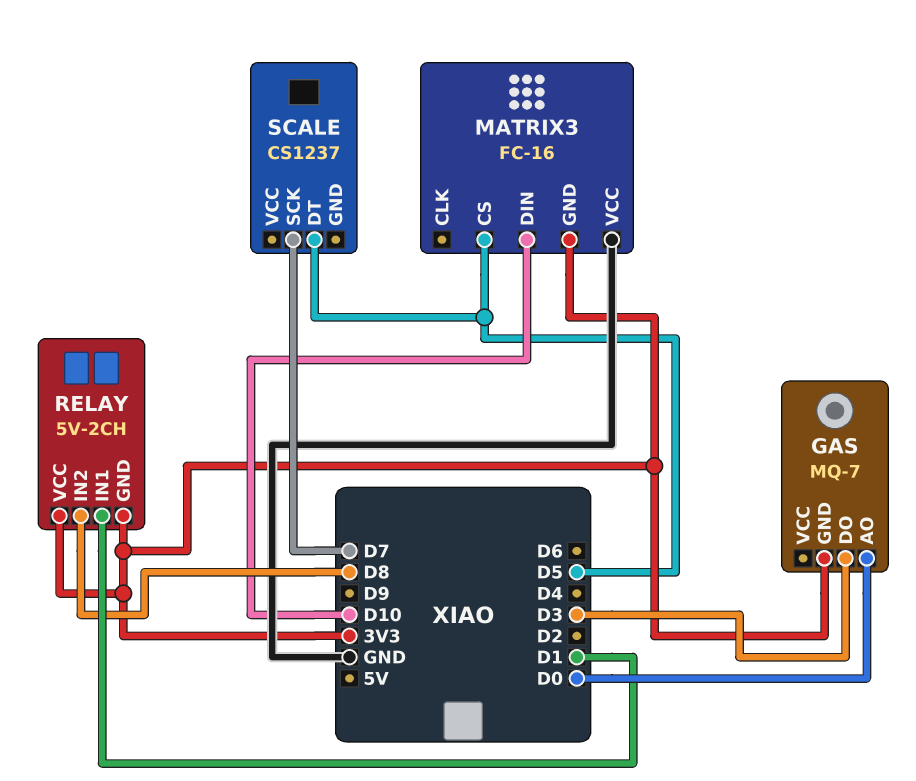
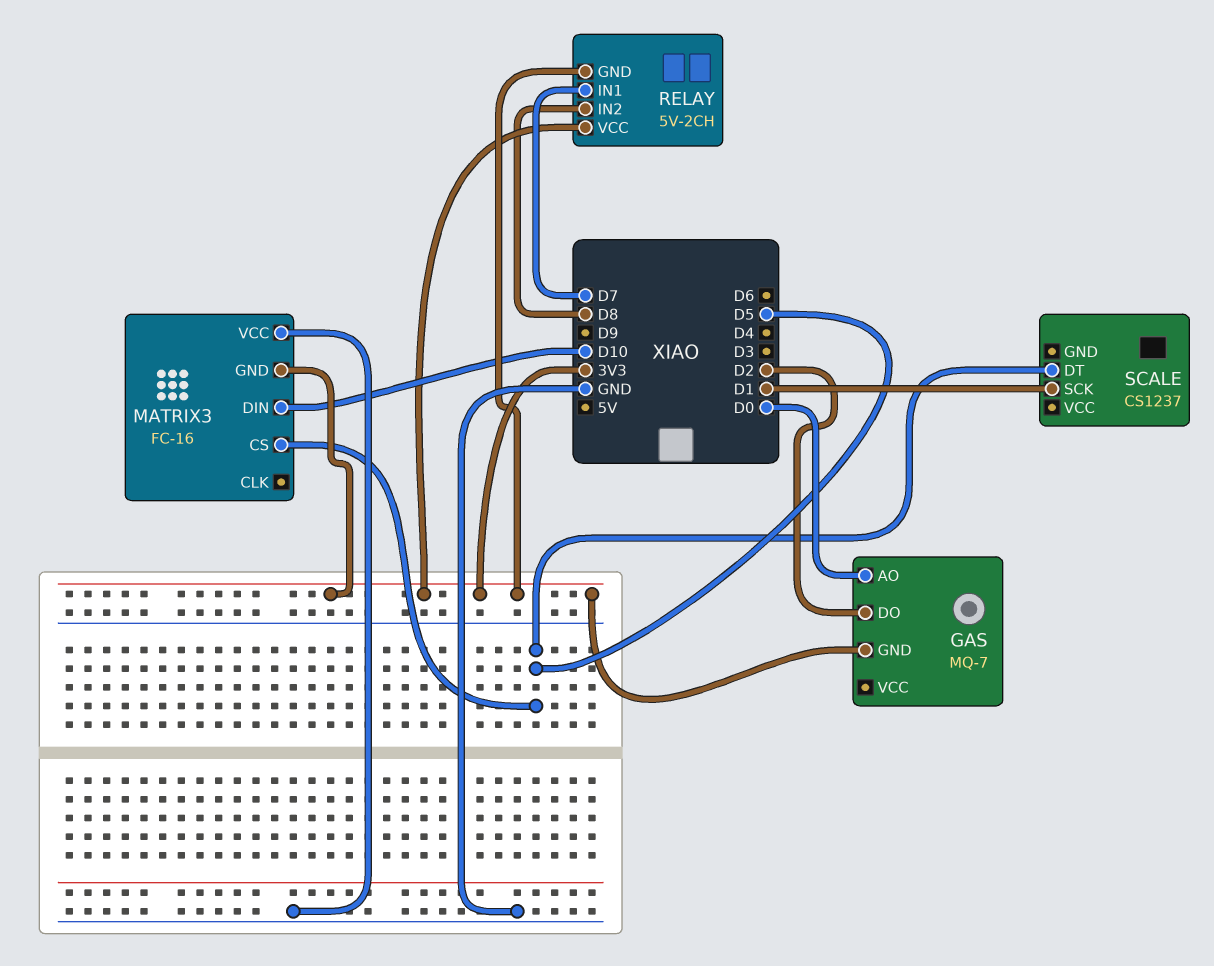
GAS pin DO: D3 -> D2
RELAY pin IN1: D1 -> D7
SCALE pin SCK: D7 -> D1

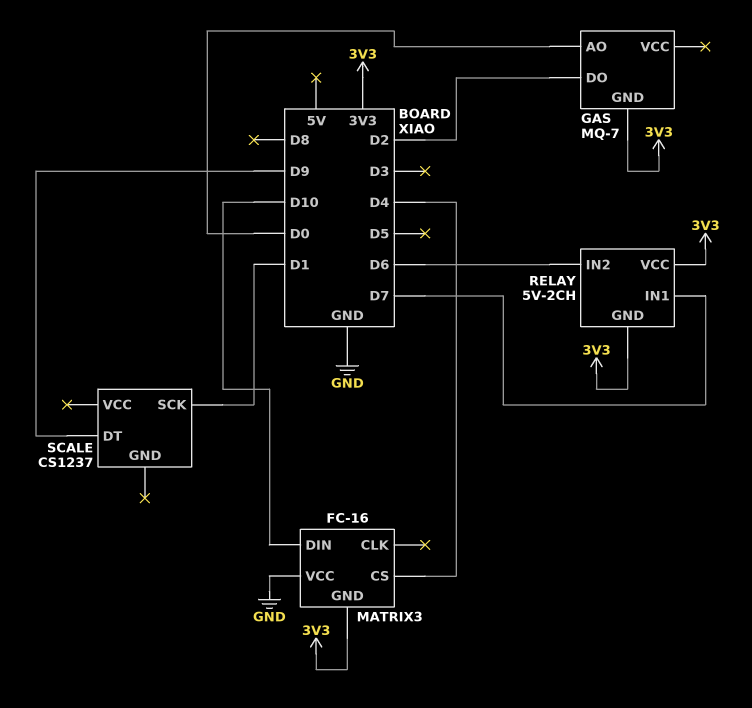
MATRIX3 pin CS: D5 -> D4
RELAY pin IN2: D8 -> D6
SCALE pin DT: D5 -> D9

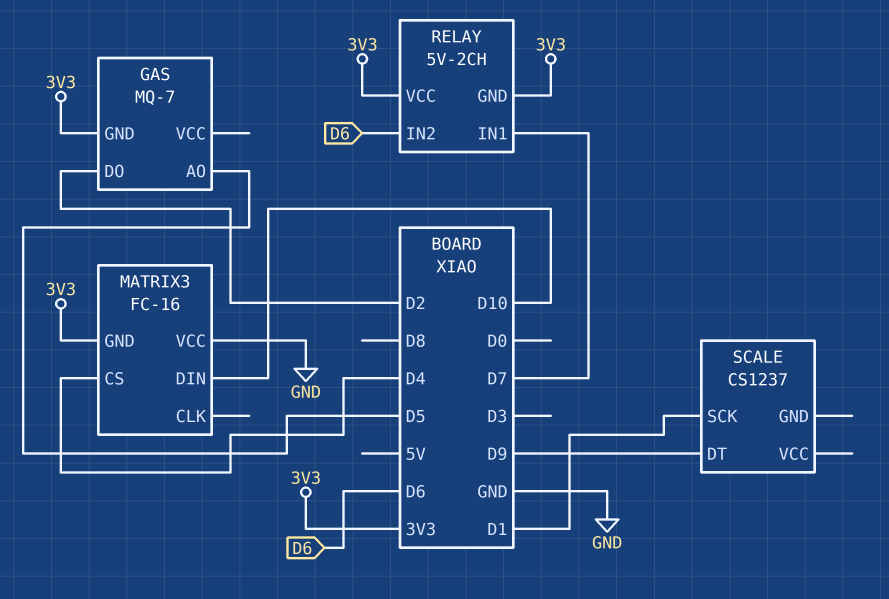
GAS pin AO: D0 -> D5

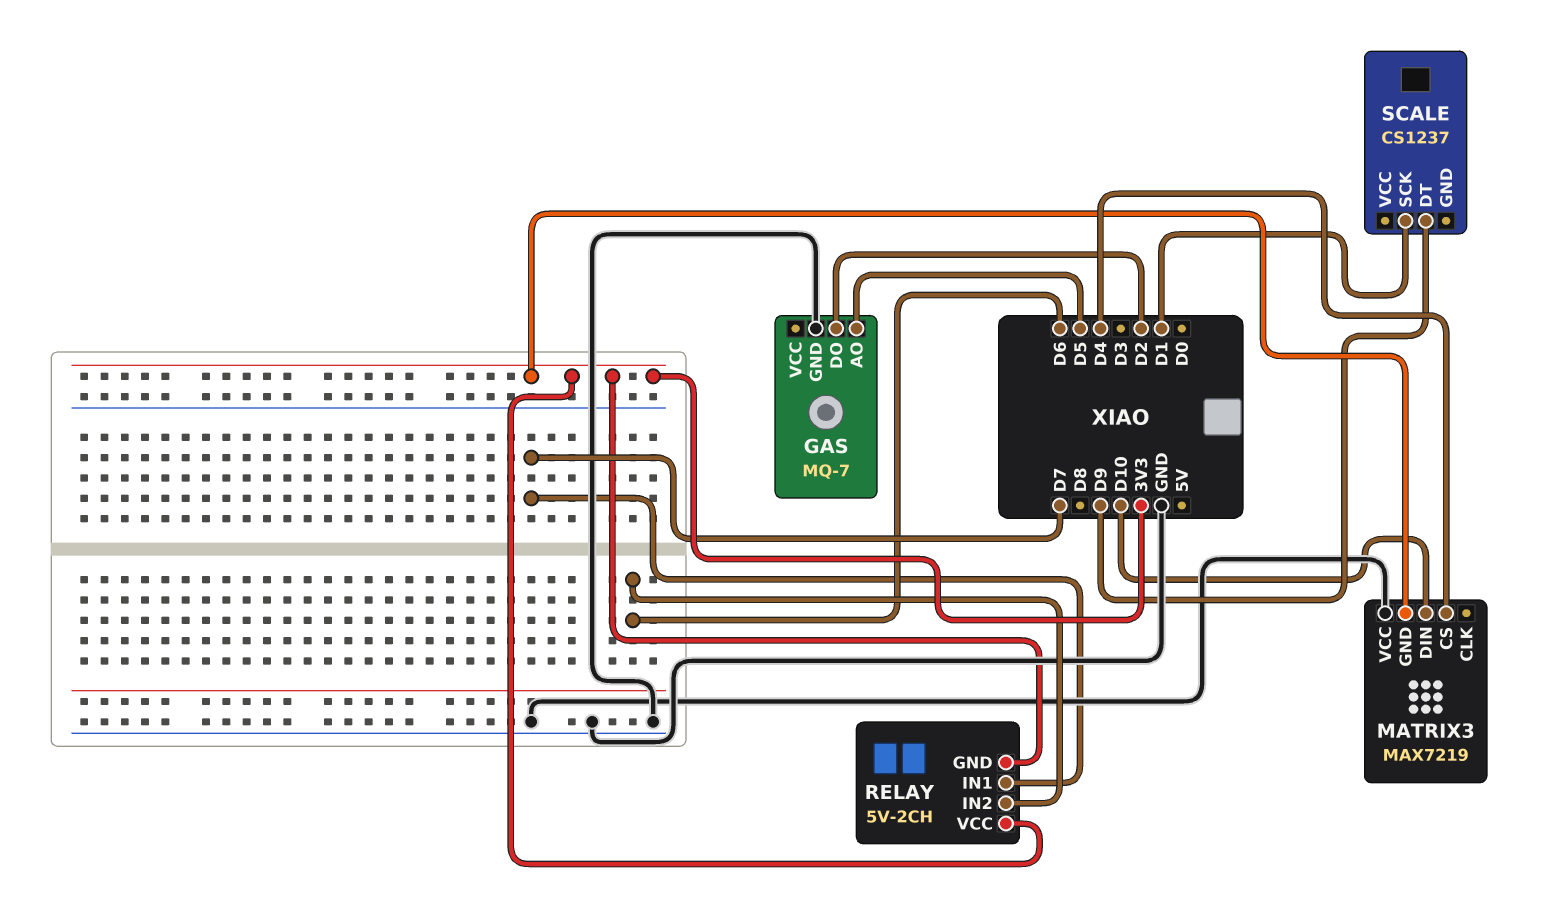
GAS pin GND: 3V3 -> GND
MATRIX3: FC-16 -> MAX7219

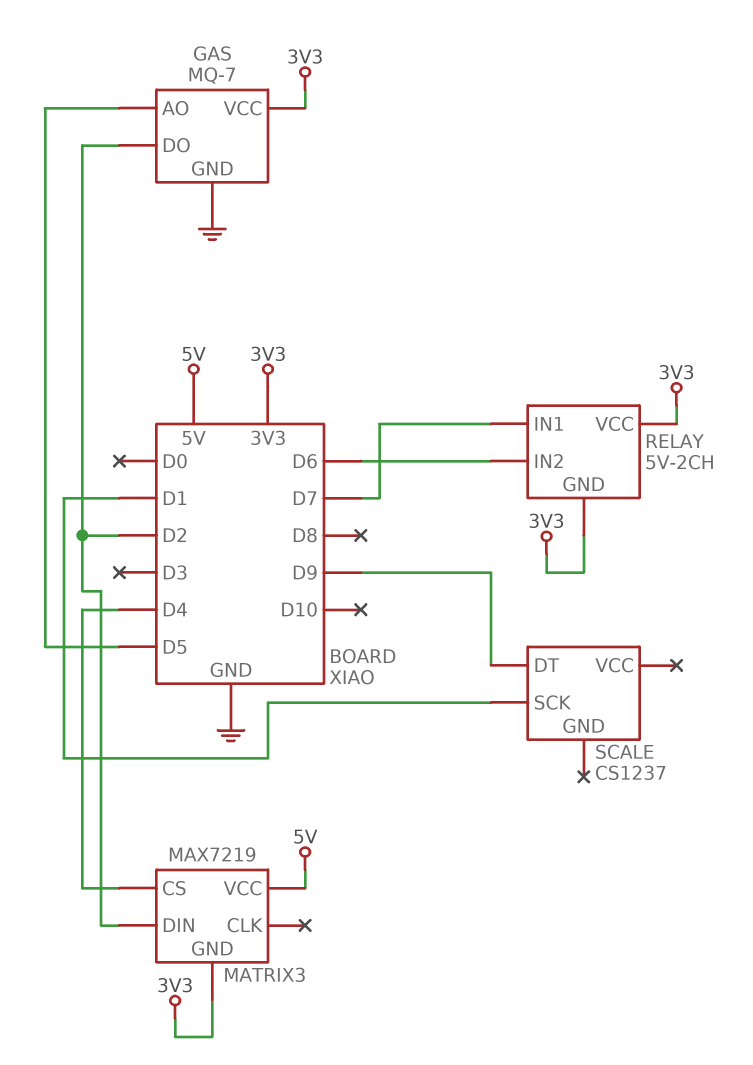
GAS pin VCC: none -> 3V3
MATRIX3 pin DIN: D10 -> D2
MATRIX3 pin VCC: GND -> 5V

